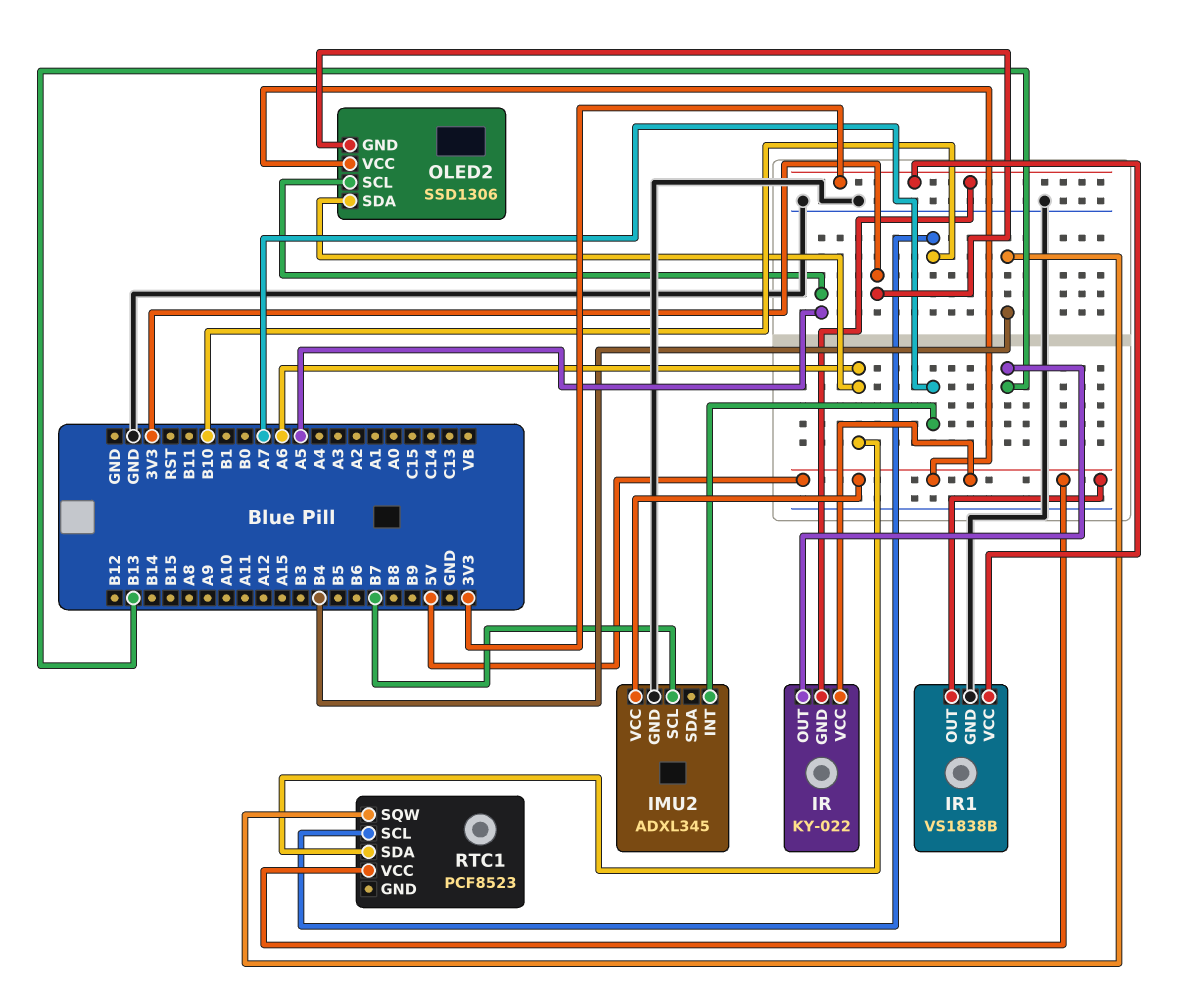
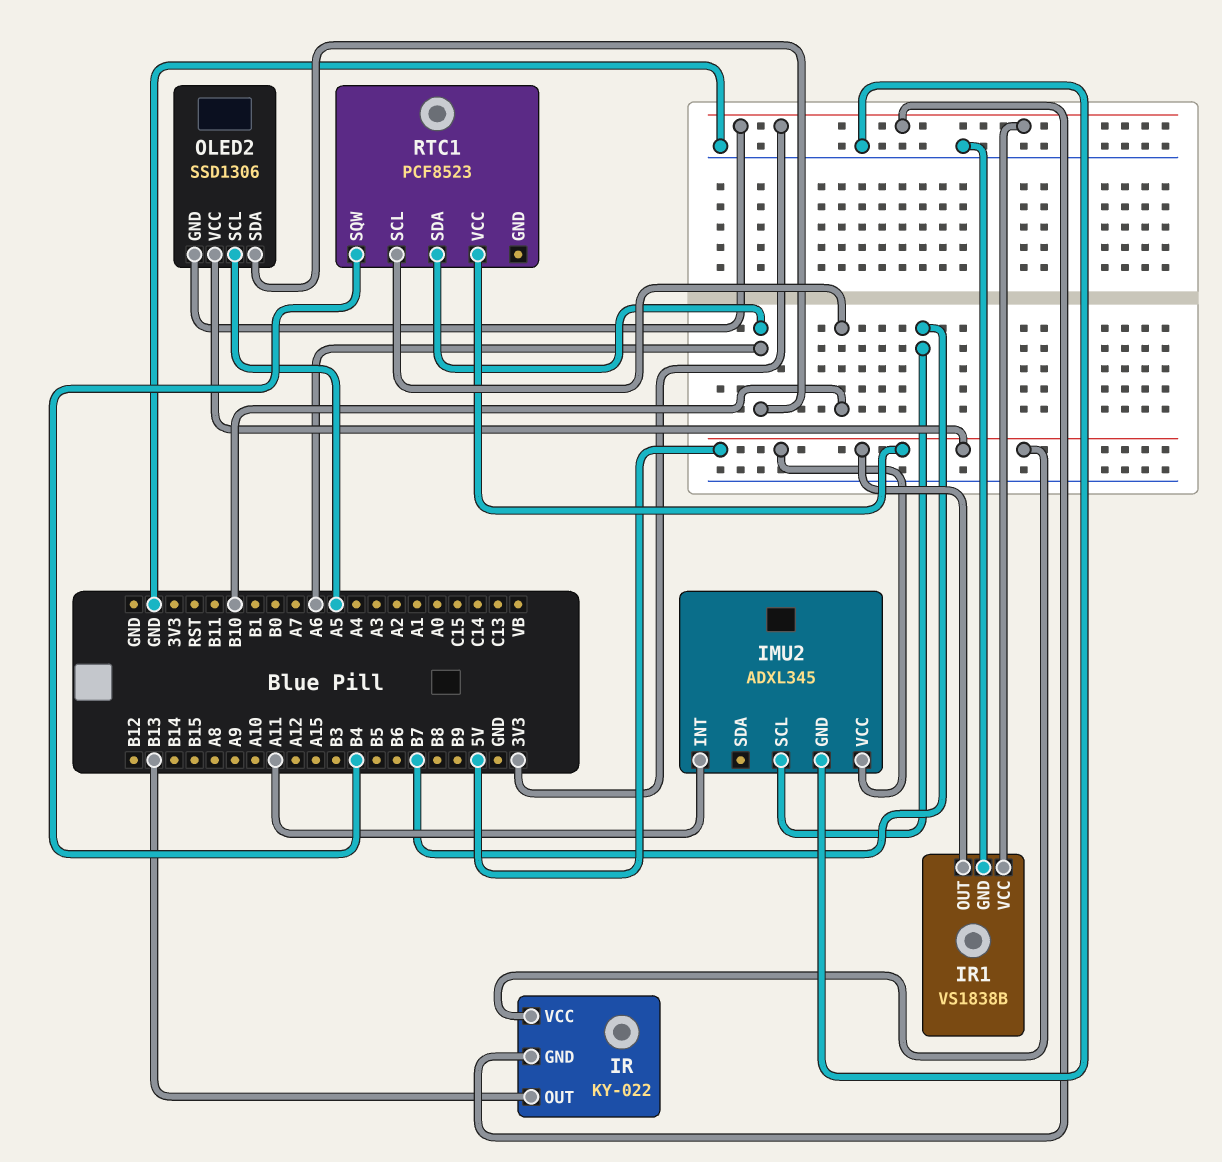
IMU2 pin INT: A7 -> A11

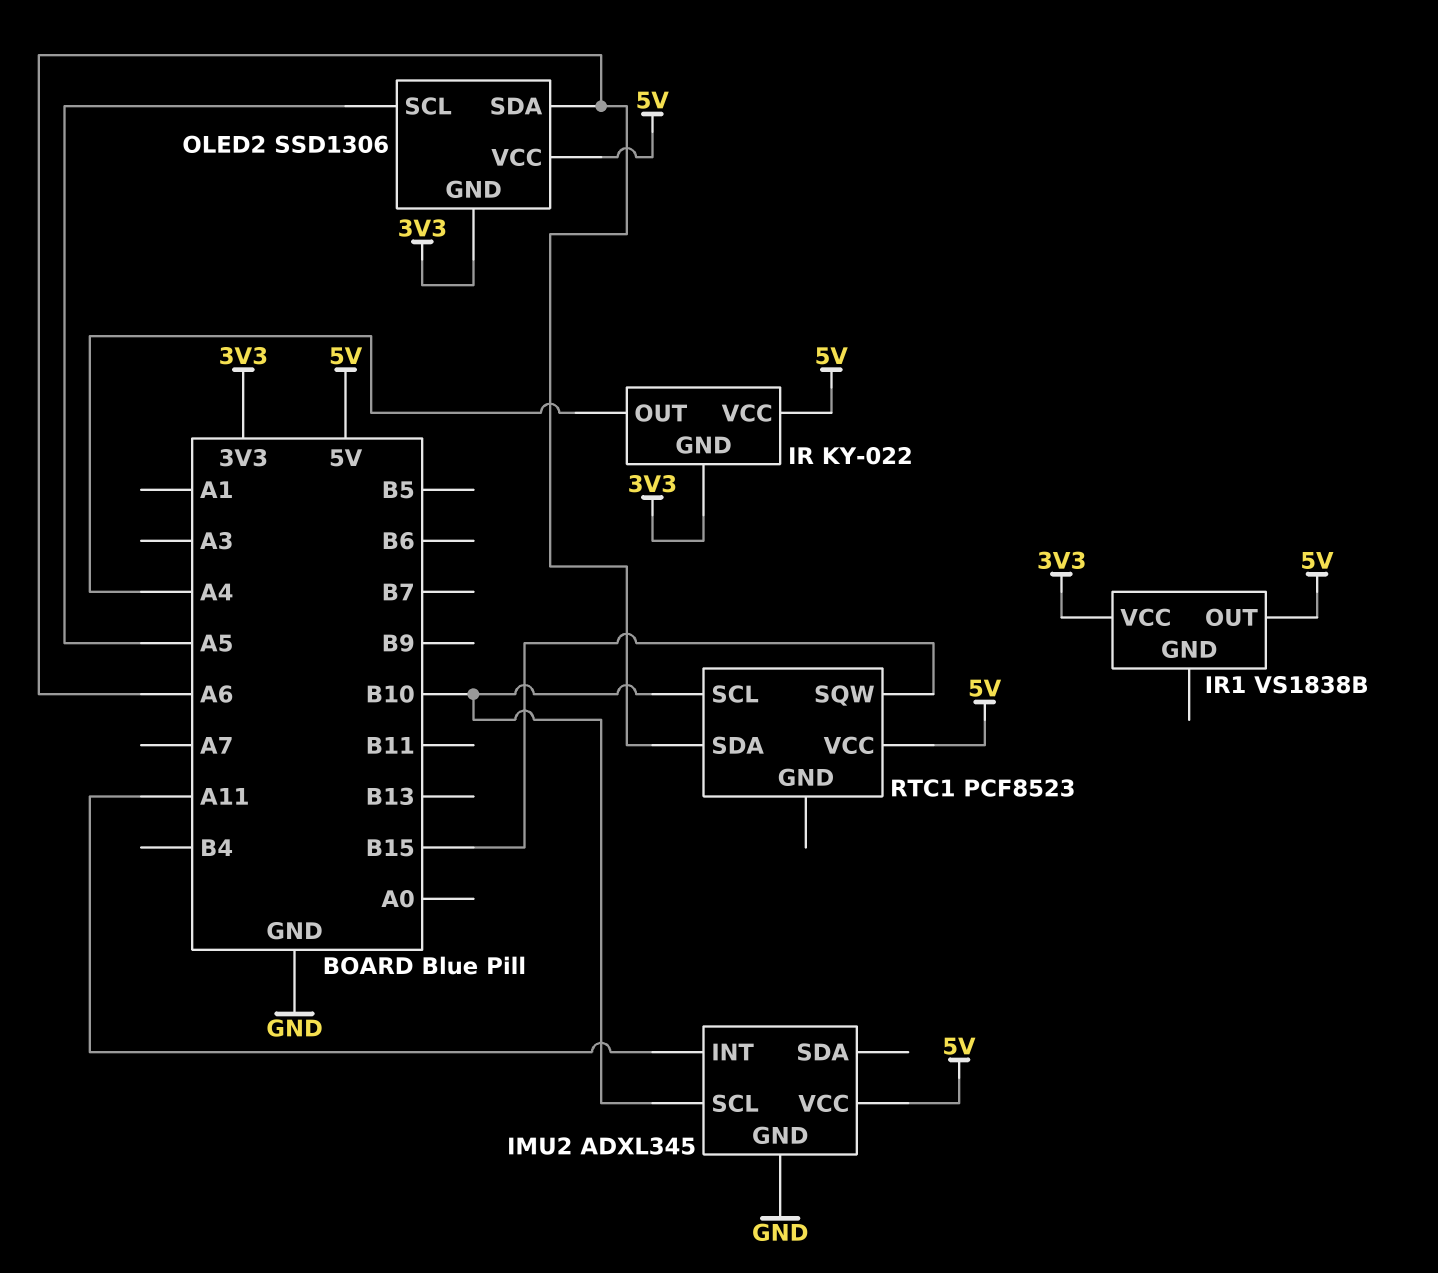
IMU2 pin SCL: B7 -> B10
IR pin OUT: B13 -> A4
IR1 pin GND: GND -> none
RTC1 pin SQW: B4 -> B15

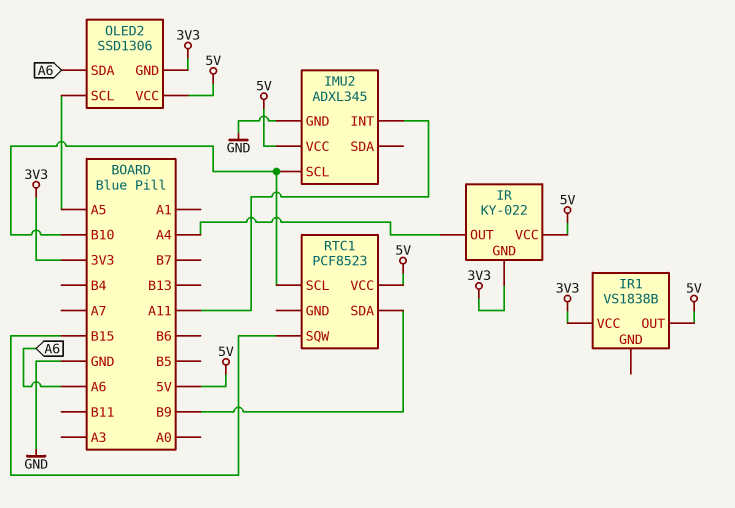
RTC1 pin SDA: A6 -> B9

